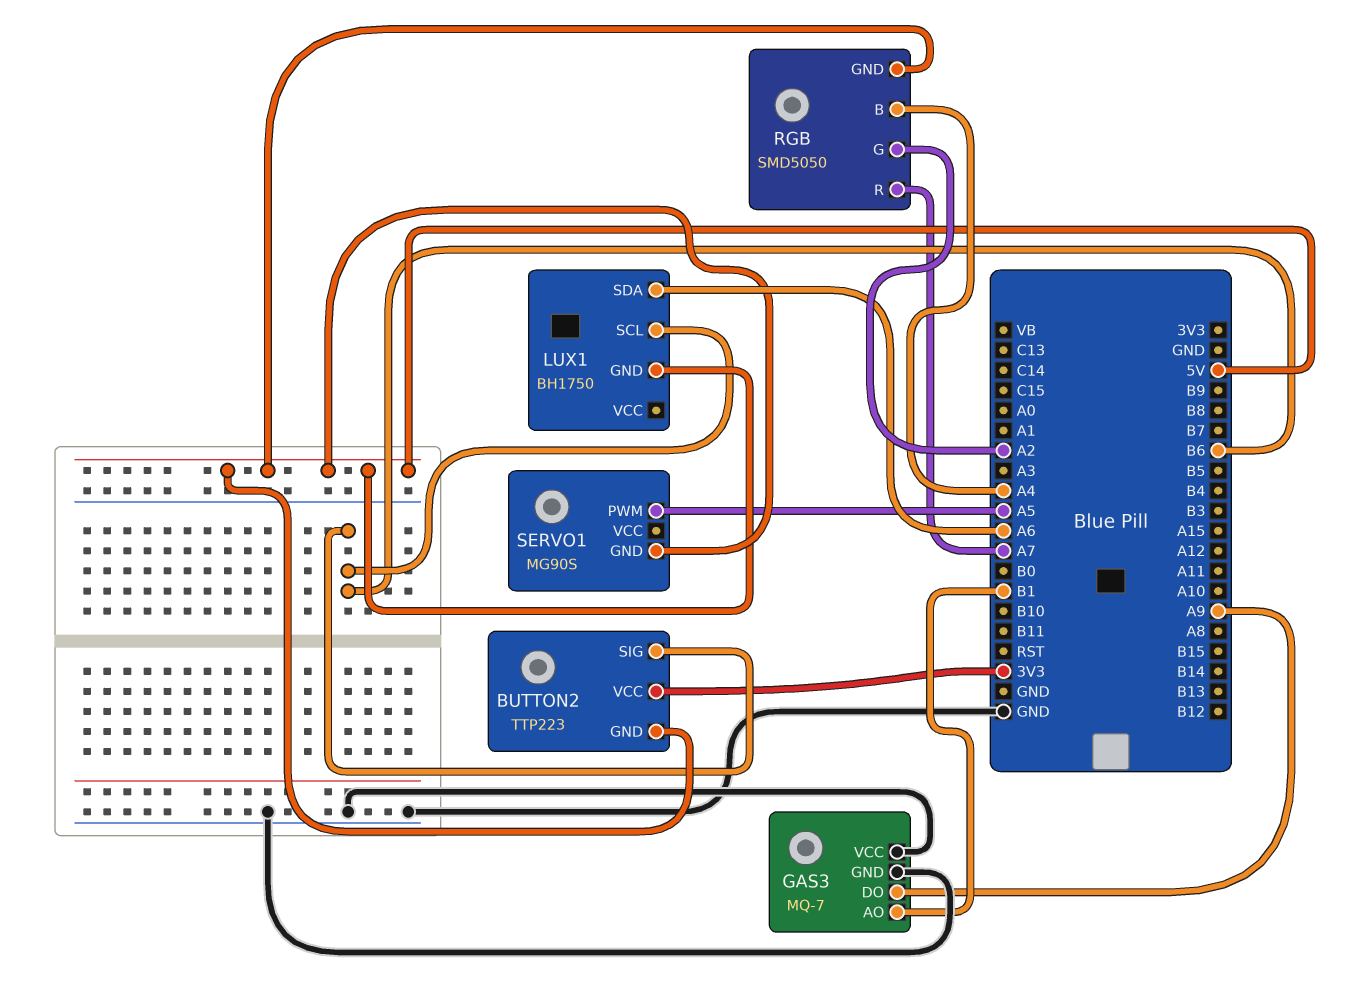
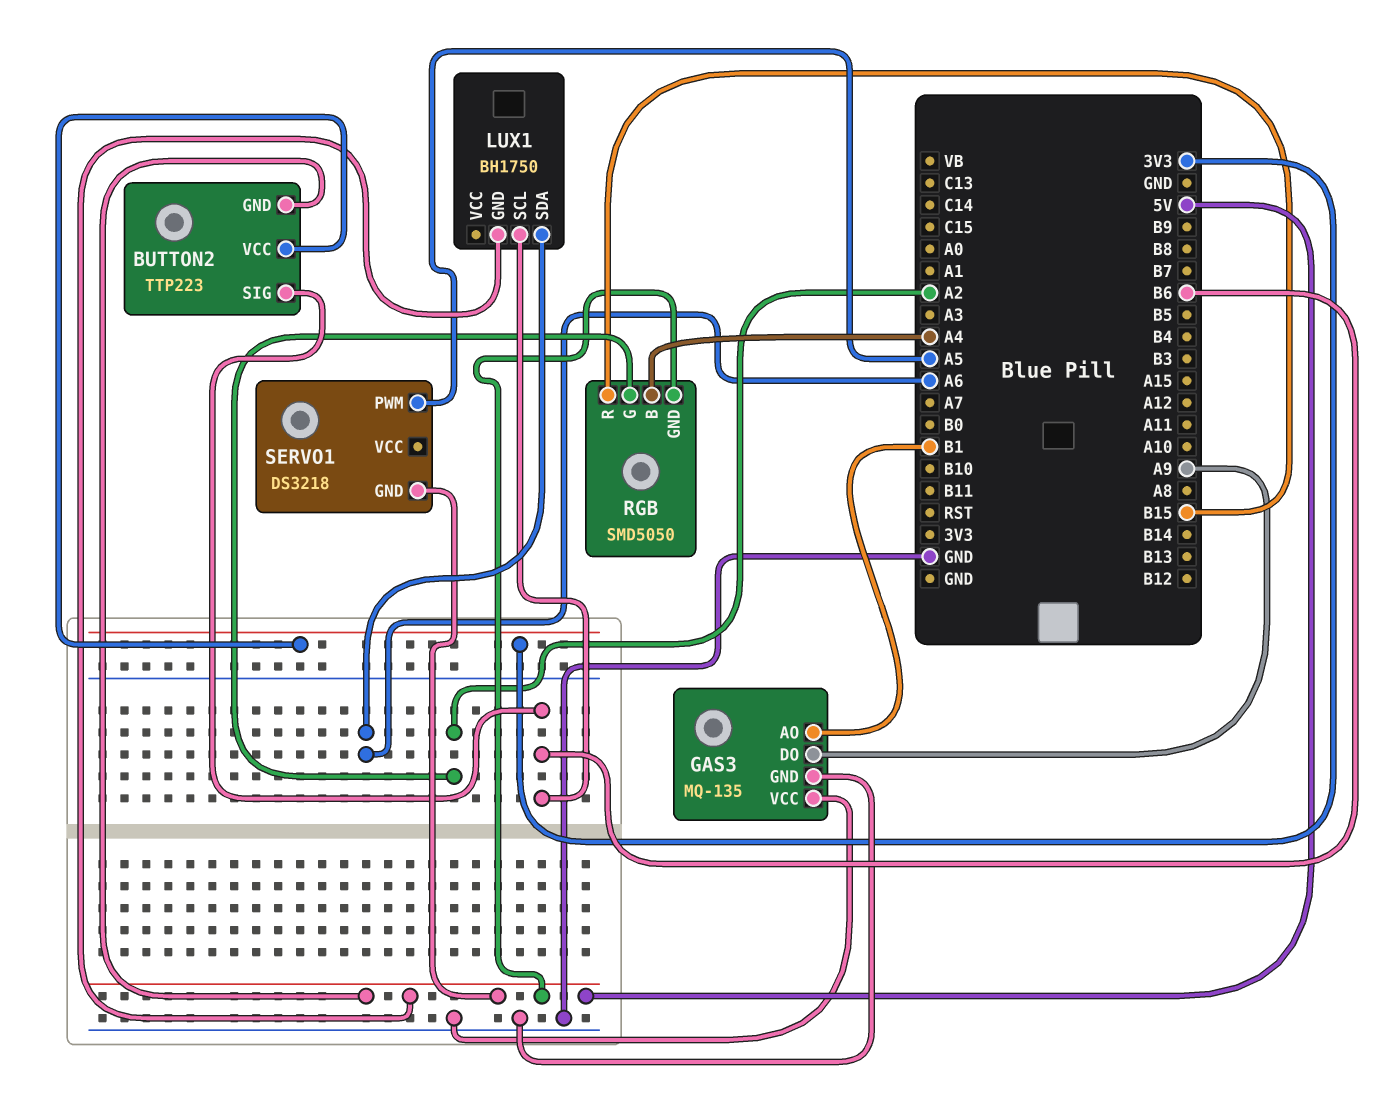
GAS3: MQ-7 -> MQ-135
RGB pin R: A7 -> B15
SERVO1: MG90S -> DS3218

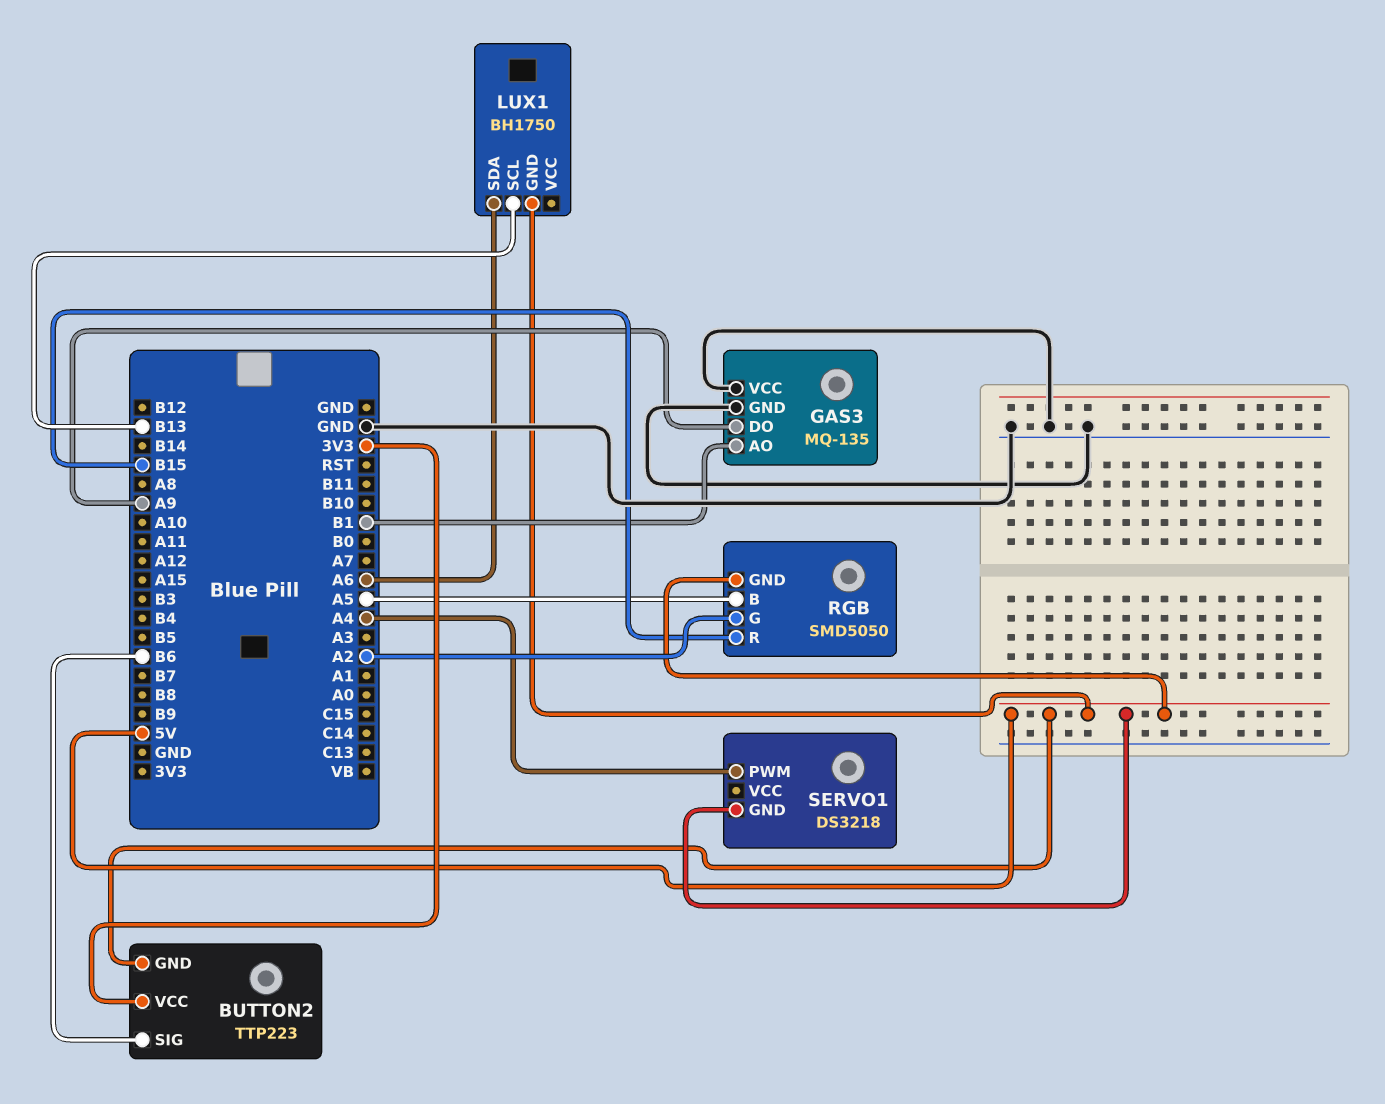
LUX1 pin SCL: B6 -> B13
RGB pin B: A4 -> A5
SERVO1 pin PWM: A5 -> A4

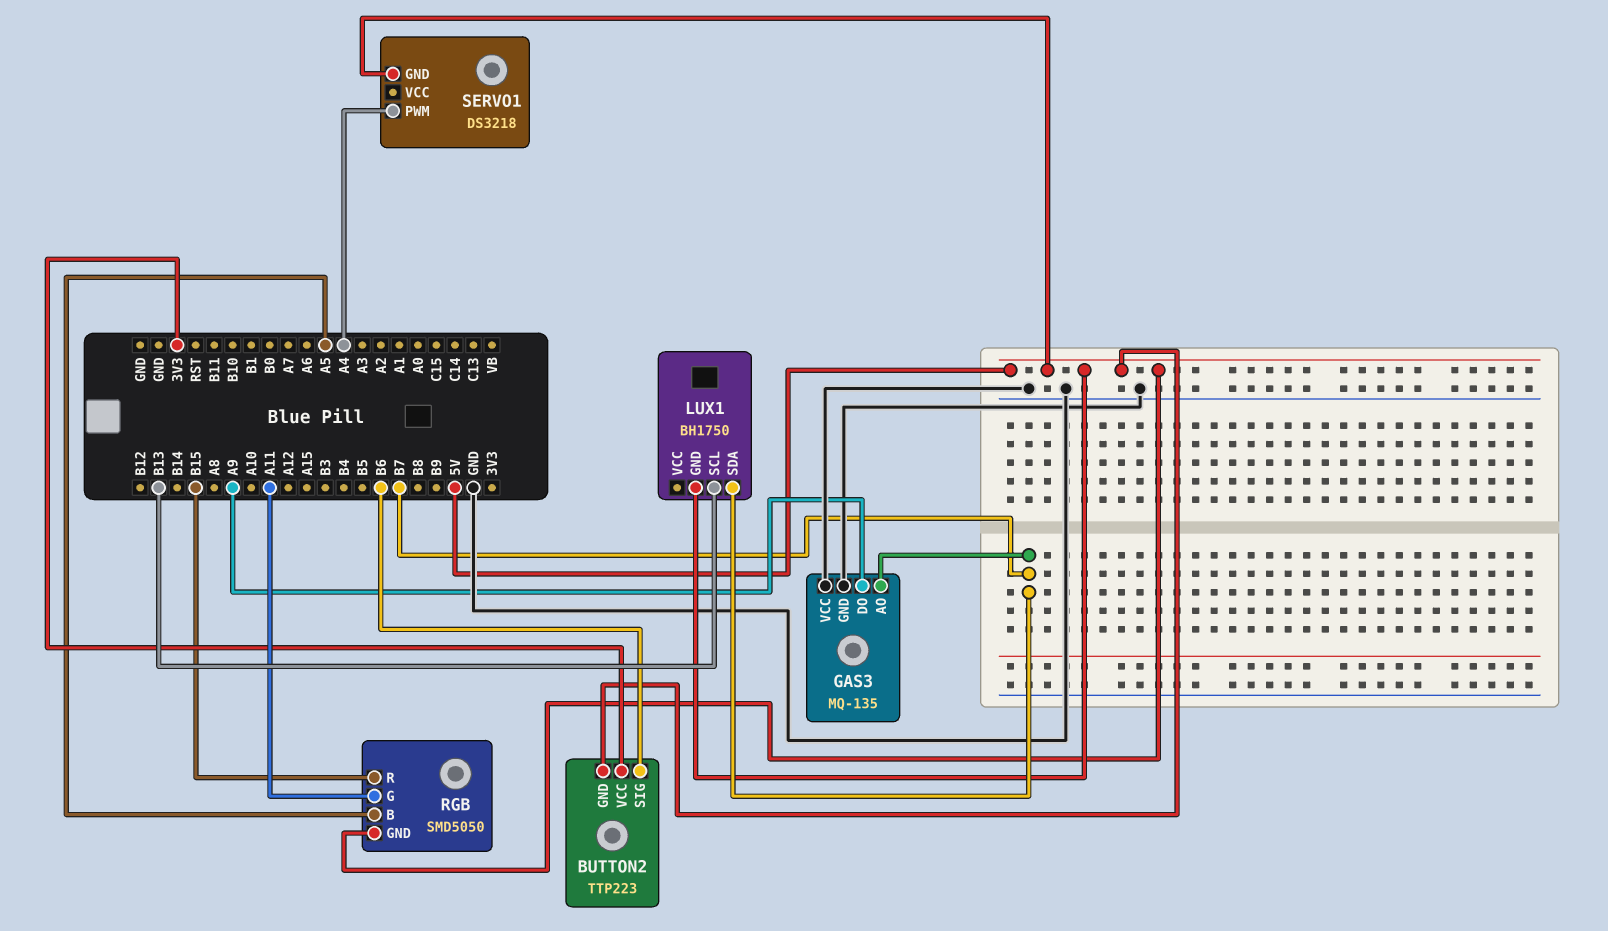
GAS3 pin AO: B1 -> B7
LUX1 pin SDA: A6 -> B7
RGB pin G: A2 -> A11

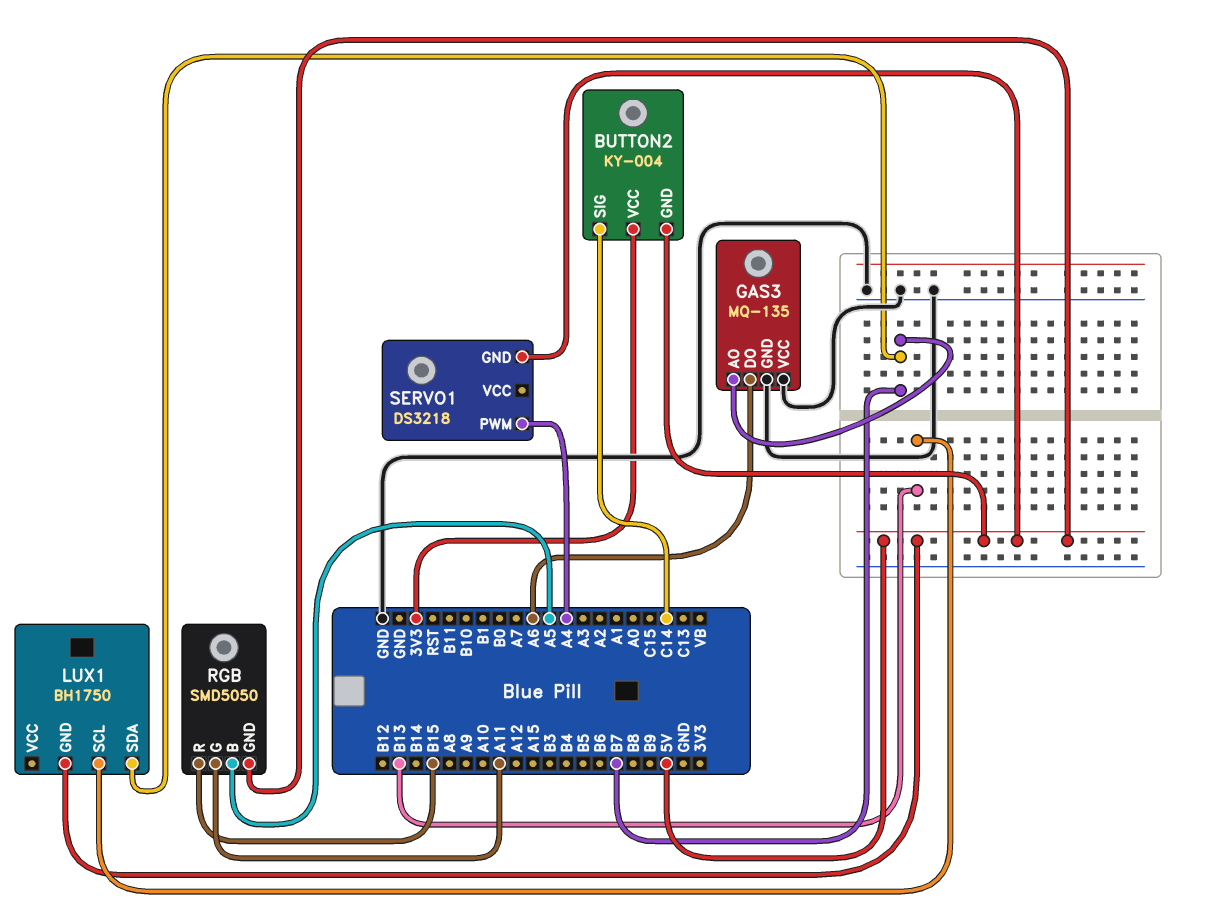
BUTTON2: TTP223 -> KY-004
BUTTON2 pin SIG: B6 -> C14
GAS3 pin DO: A9 -> A6

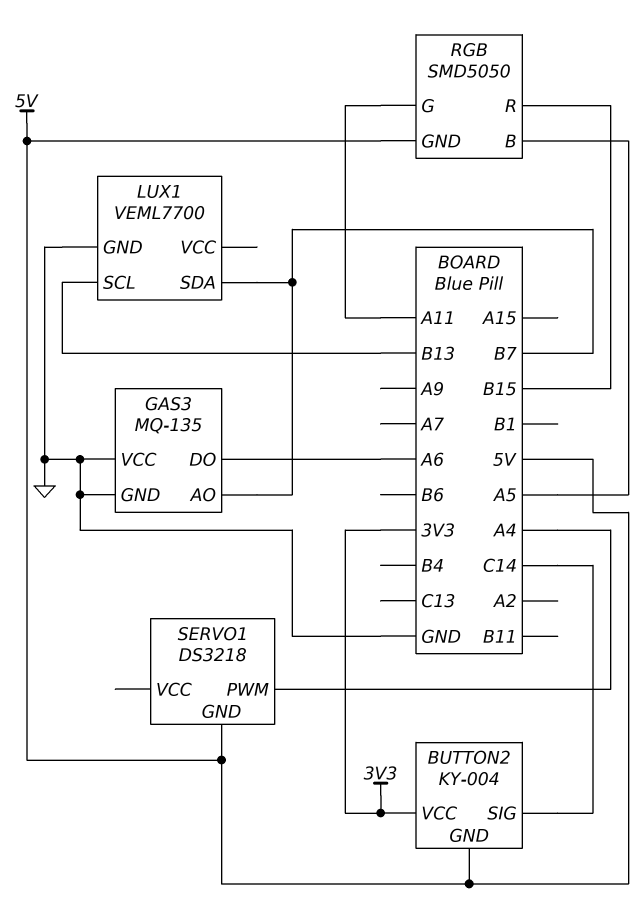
LUX1: BH1750 -> VEML7700
LUX1 pin GND: 5V -> GND

